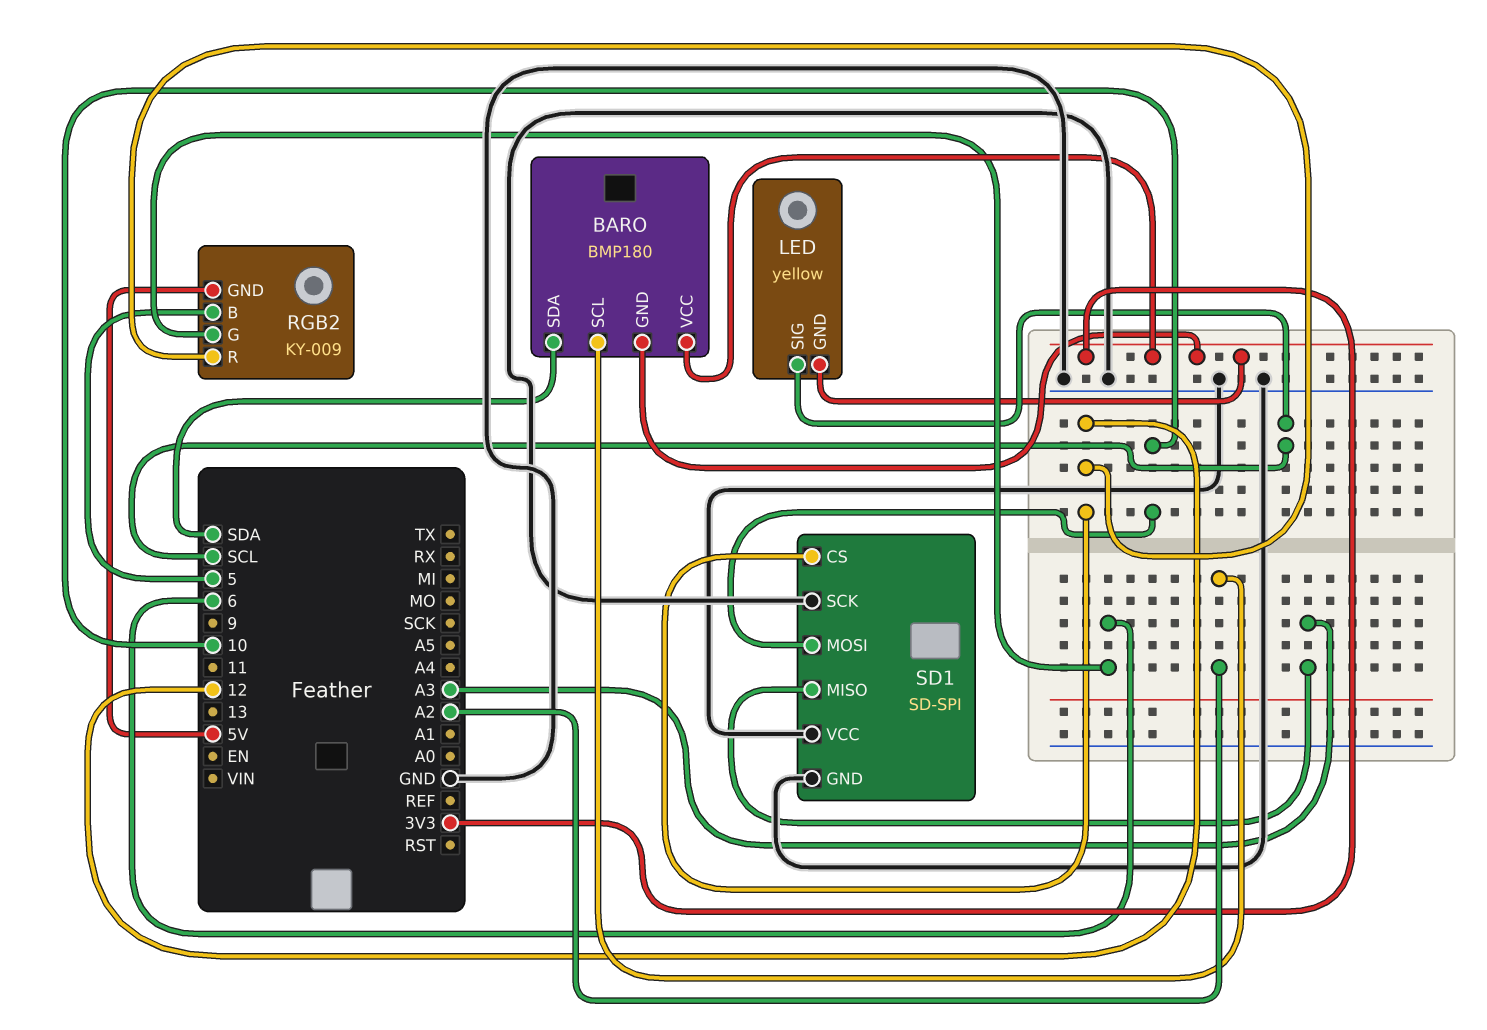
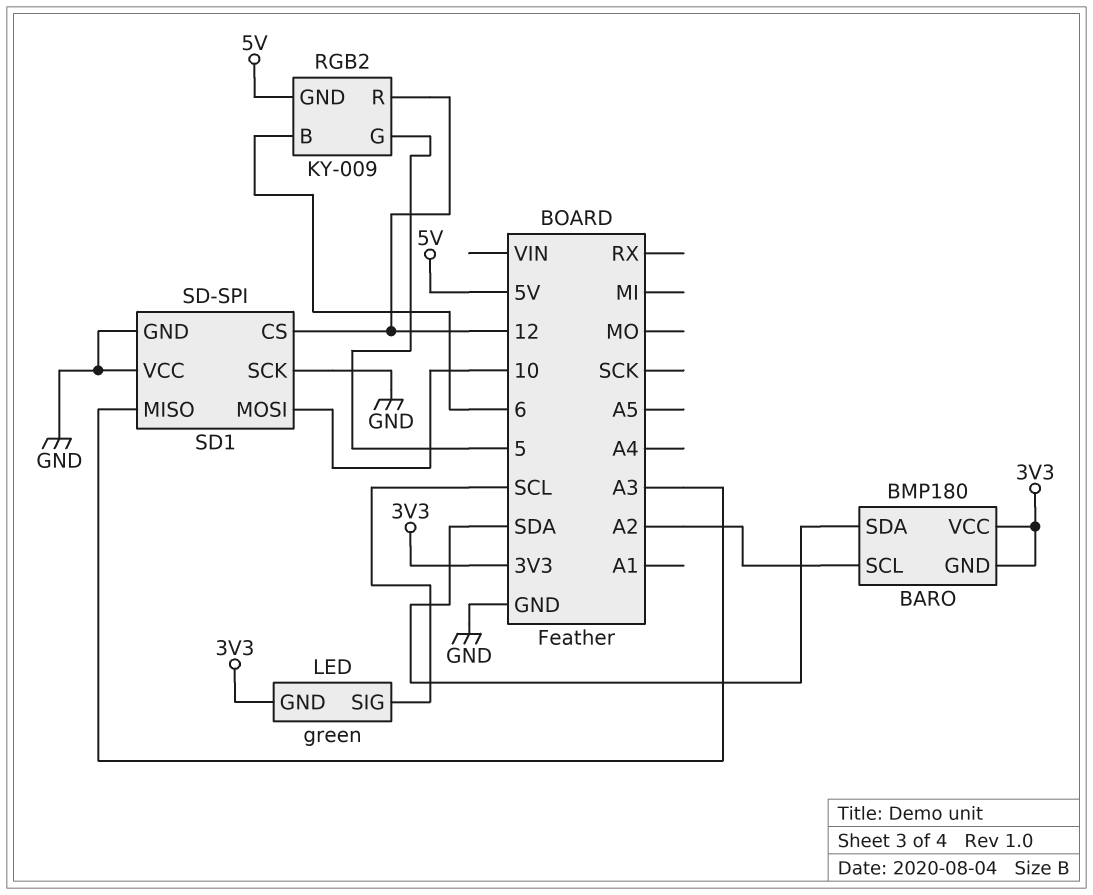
LED: yellow -> green
RGB2 pin B: 5 -> 6
RGB2 pin G: 6 -> 5

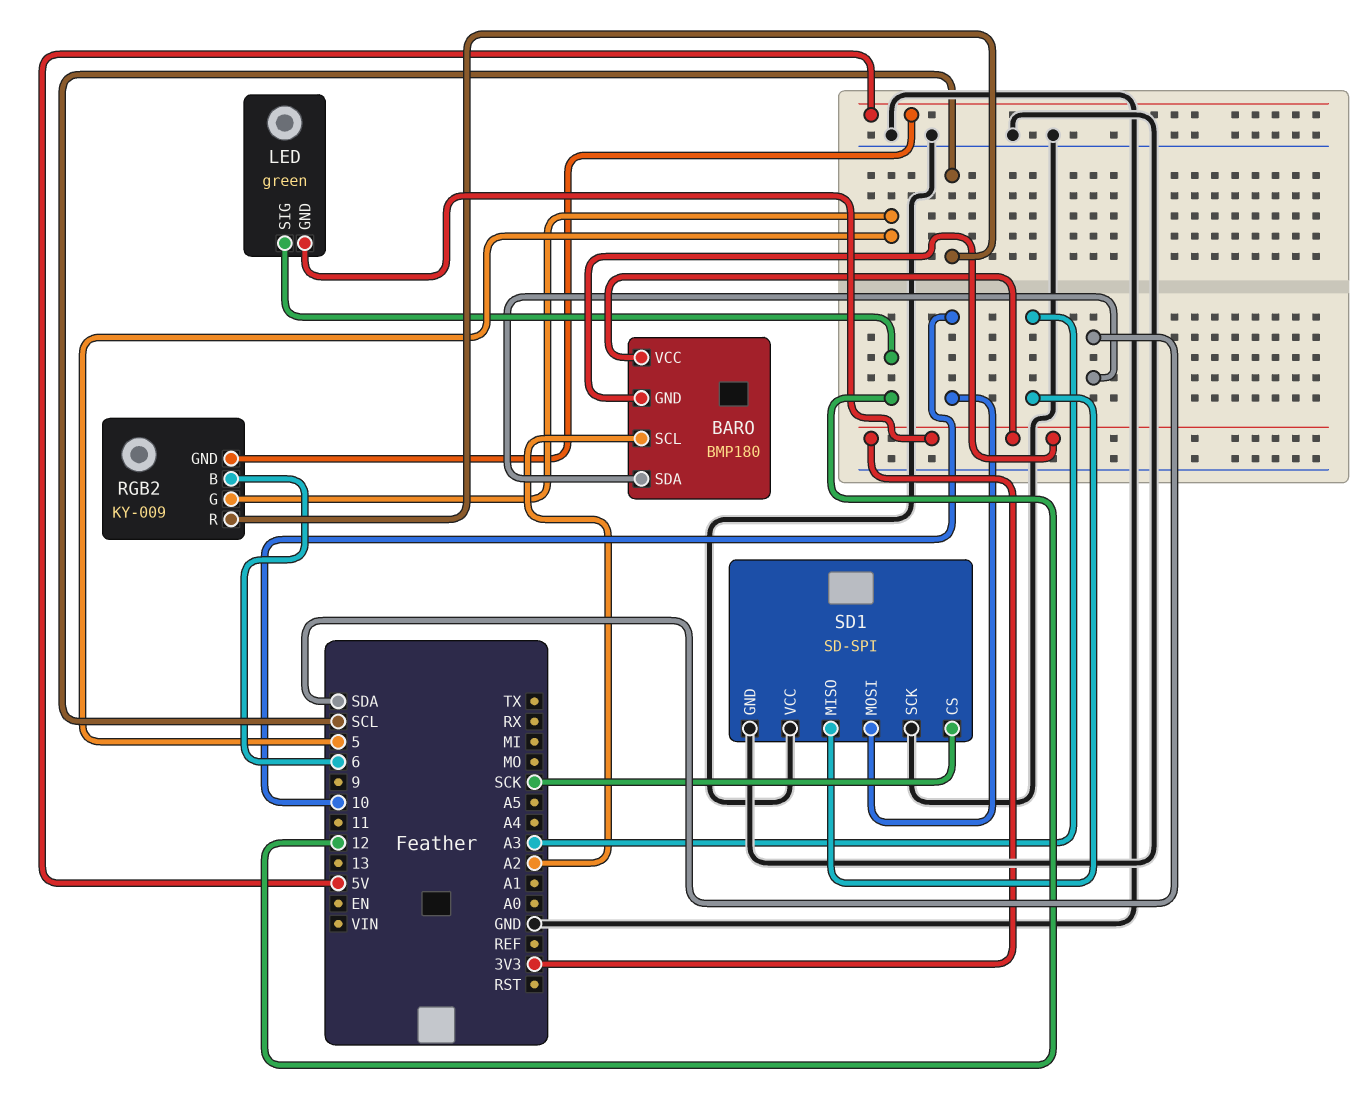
LED pin SIG: SCL -> 12
RGB2 pin R: 12 -> SCL
SD1 pin CS: 12 -> SCK

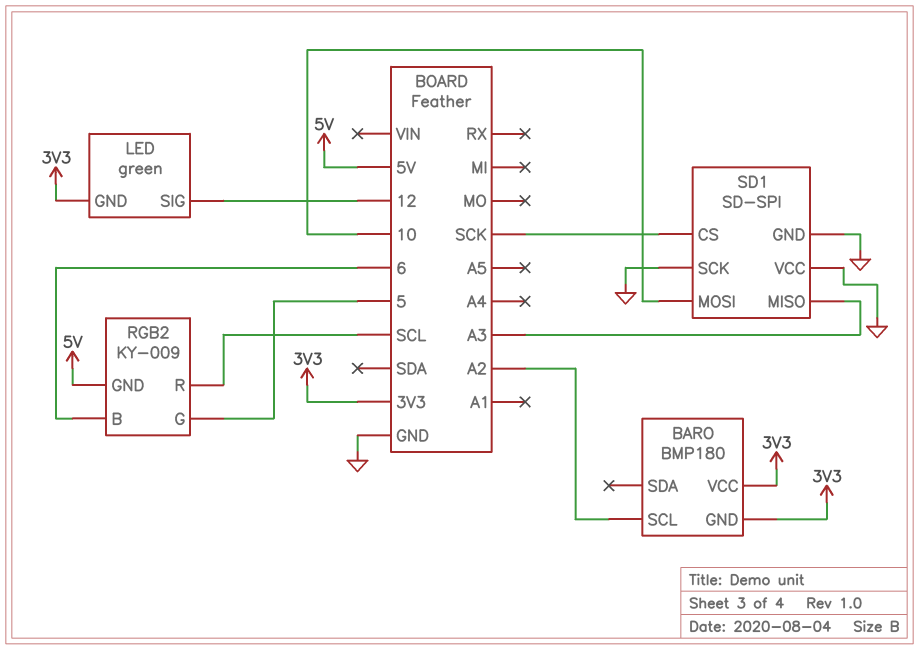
BARO pin SDA: SDA -> none

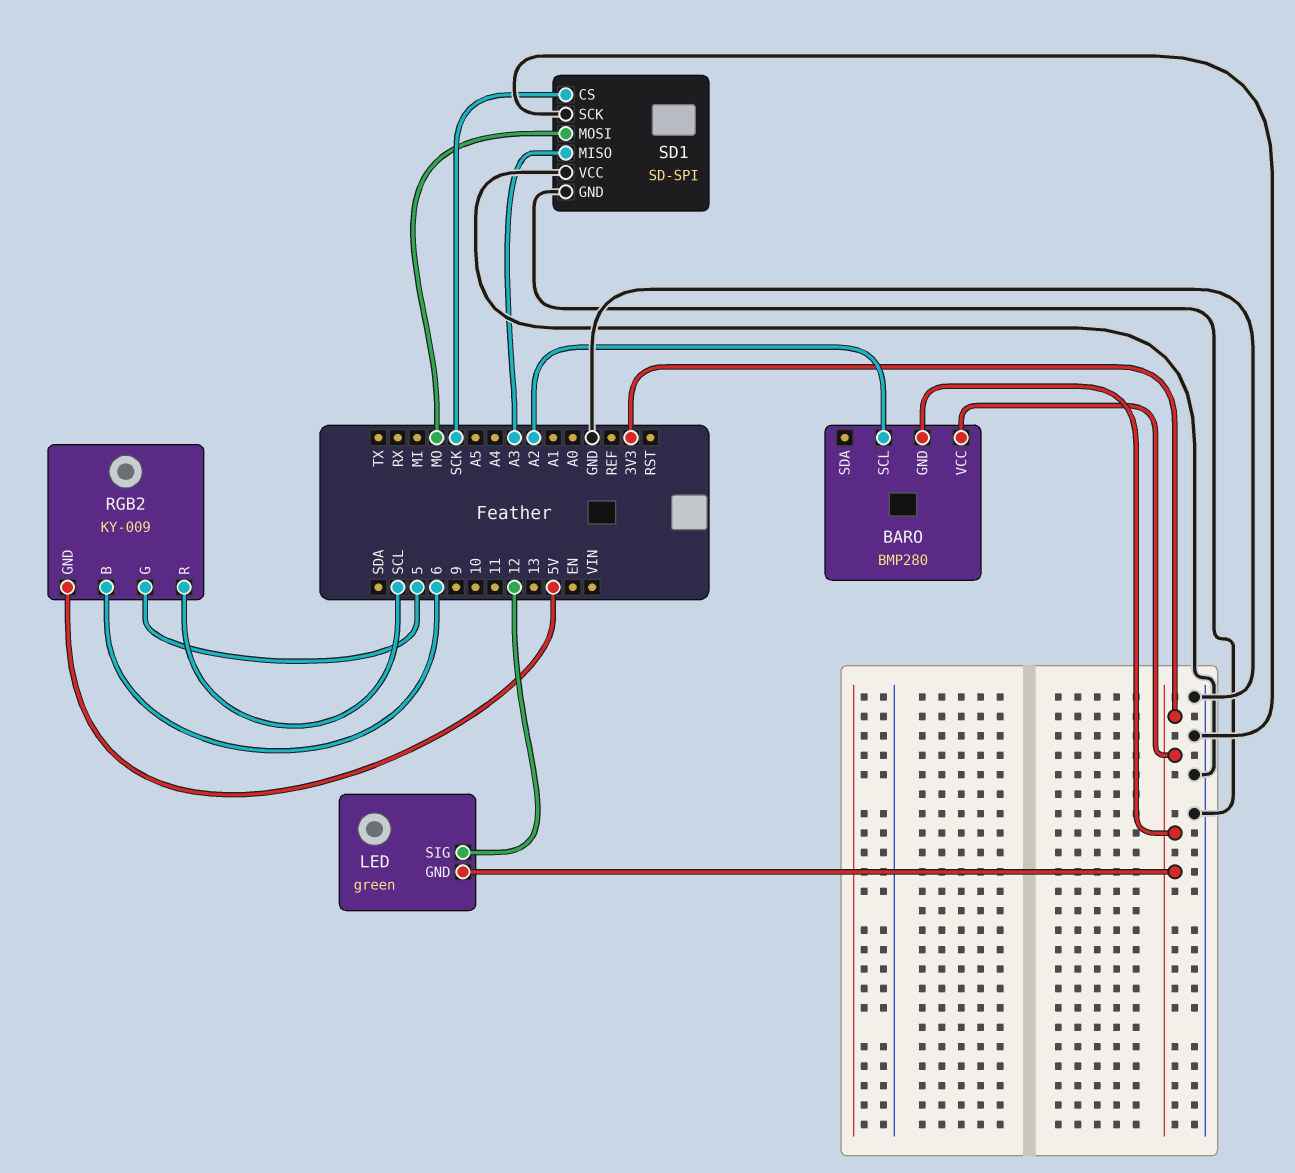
BARO: BMP180 -> BMP280
SD1 pin MOSI: 10 -> MO

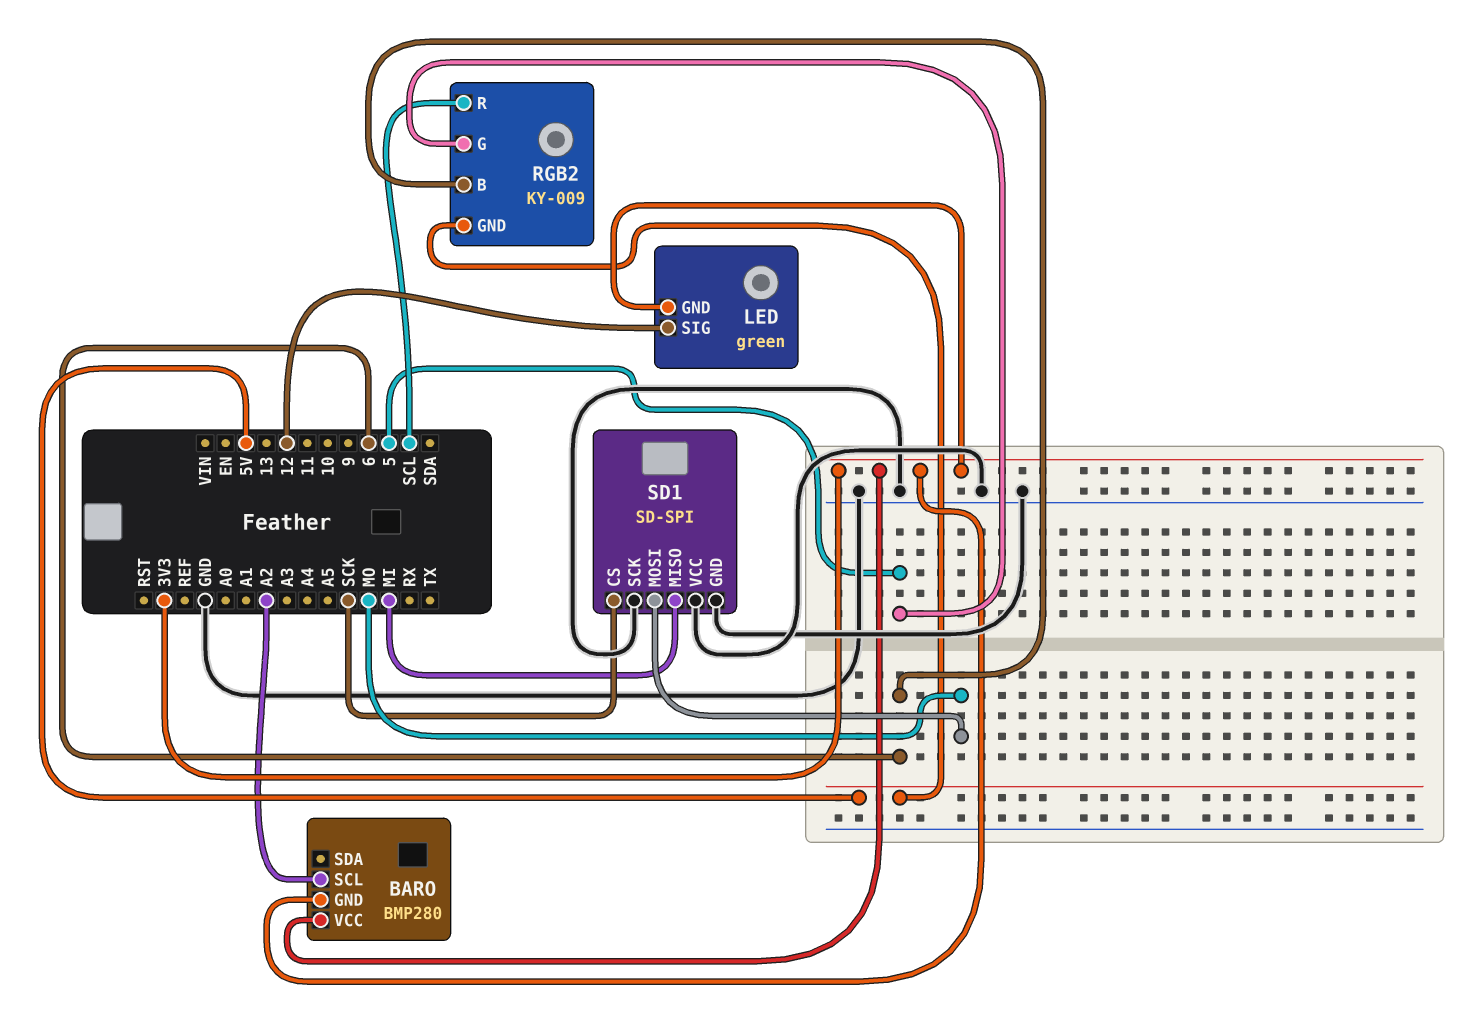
SD1 pin MISO: A3 -> MI

